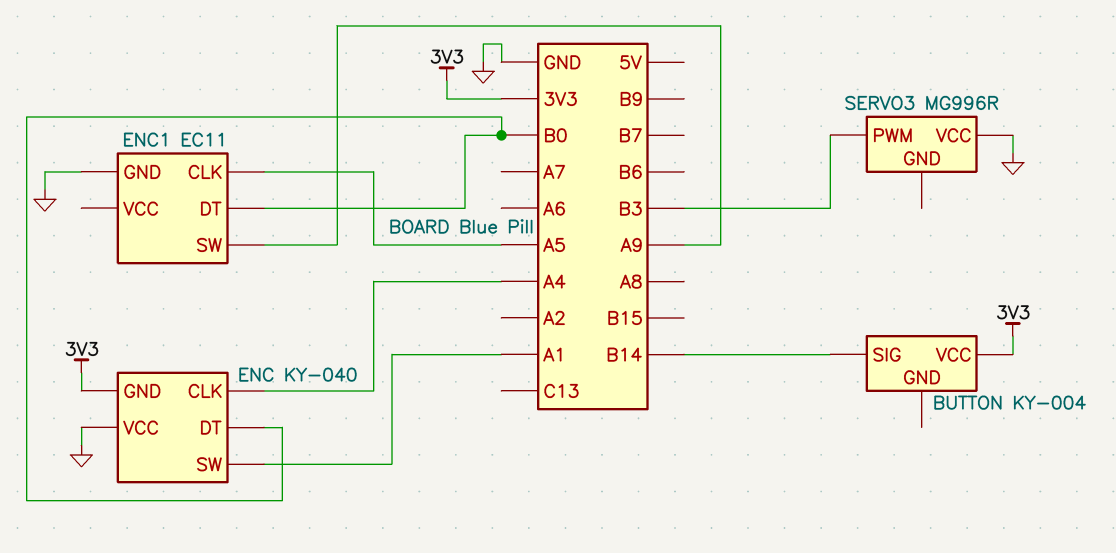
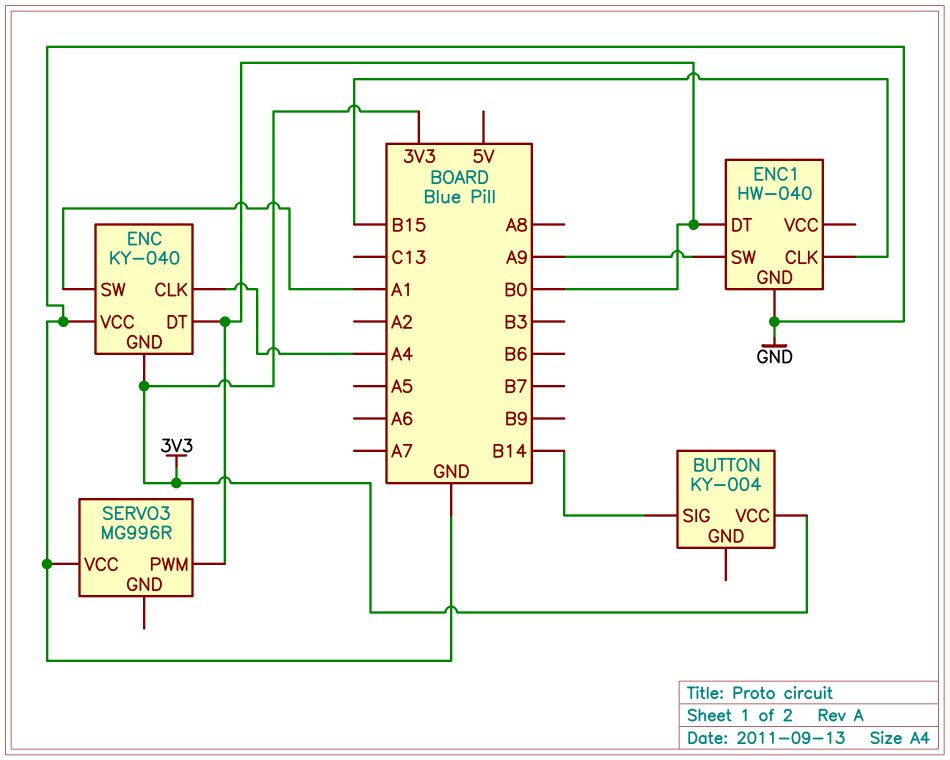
ENC1: EC11 -> HW-040
ENC1 pin CLK: A5 -> B15
SERVO3 pin PWM: B3 -> B0

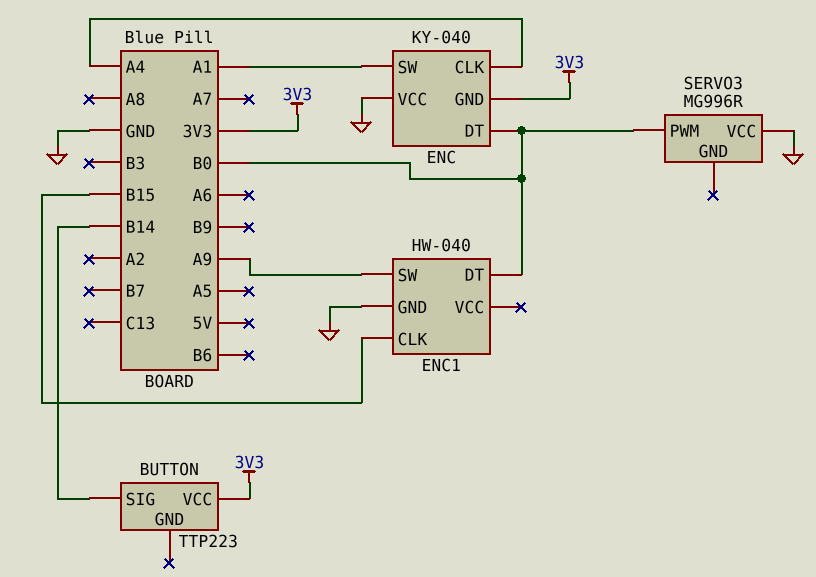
BUTTON: KY-004 -> TTP223

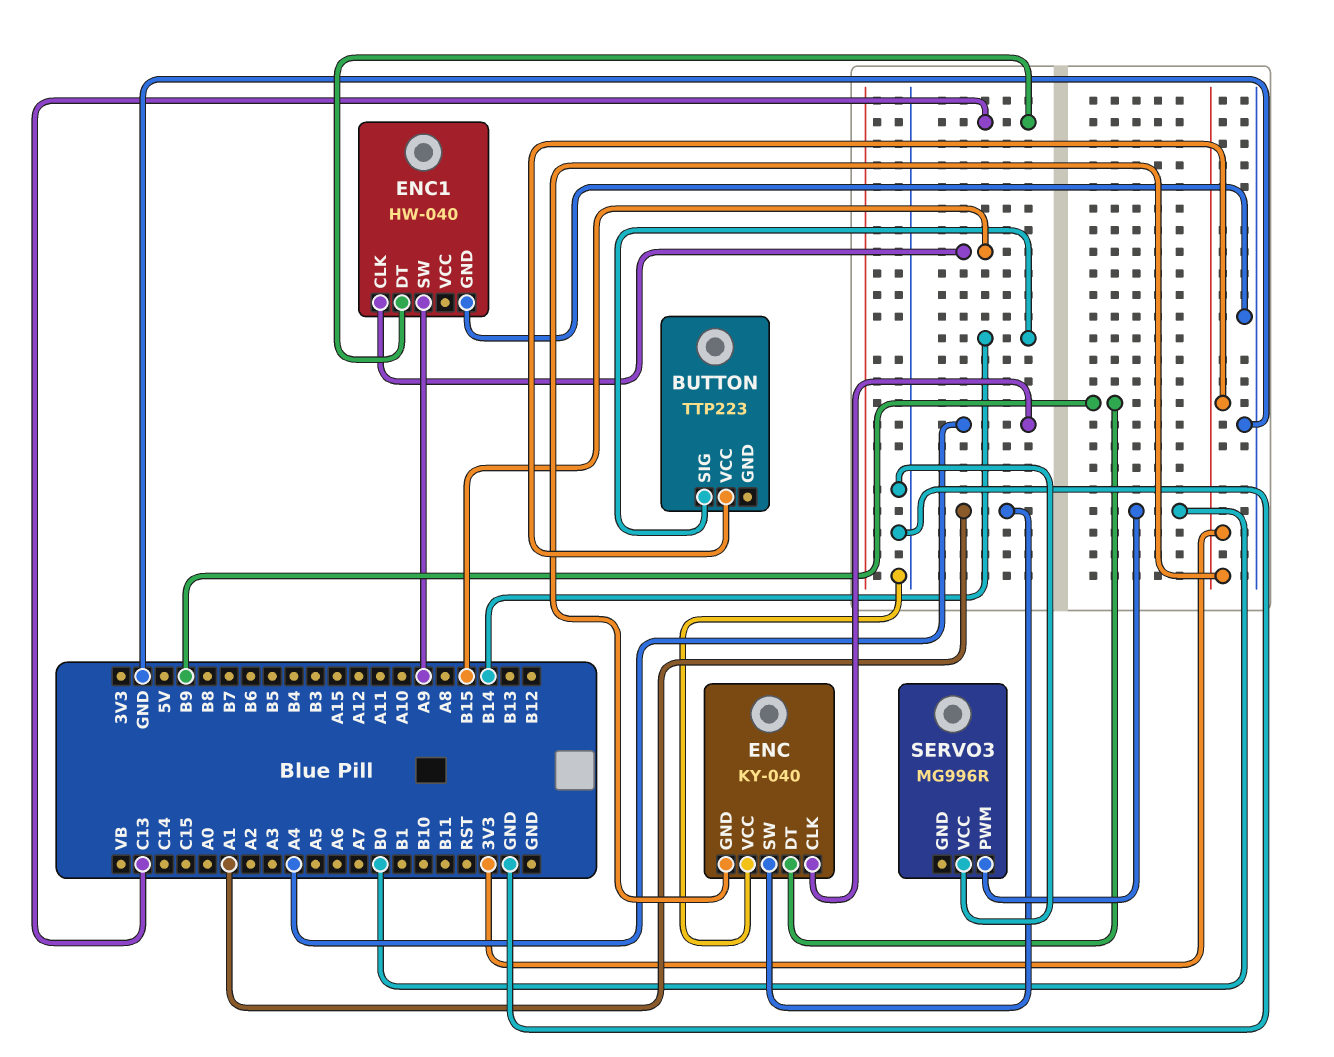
ENC pin DT: B0 -> B9
ENC1 pin DT: B0 -> C13

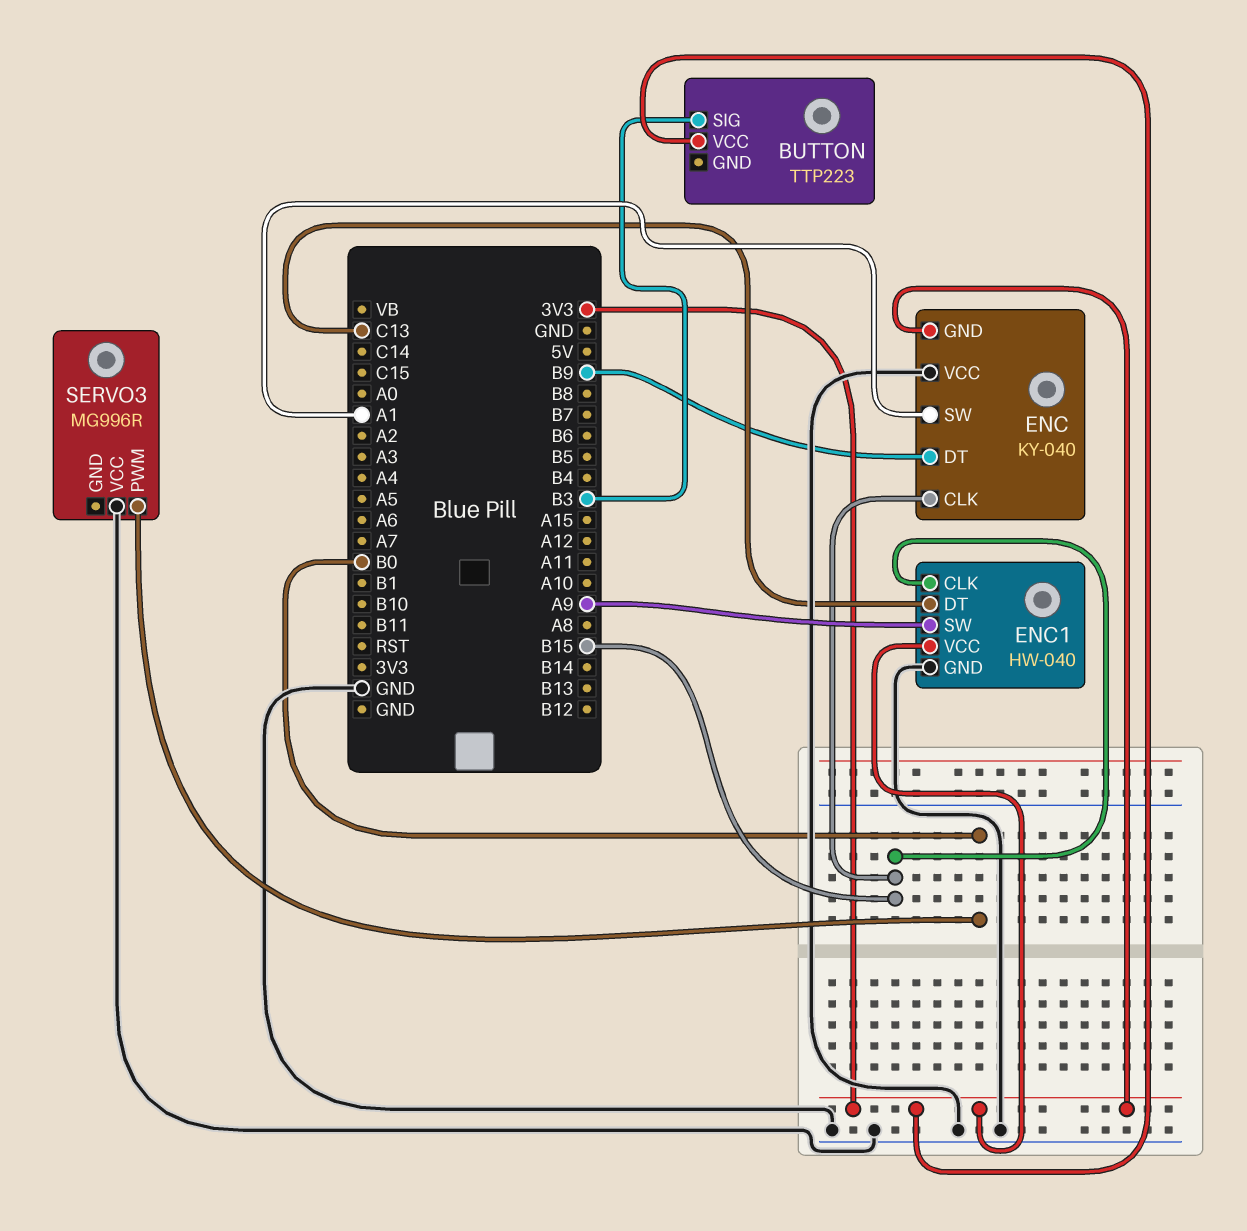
BUTTON pin SIG: B14 -> B3
ENC pin CLK: A4 -> B15
ENC1 pin VCC: none -> 3V3

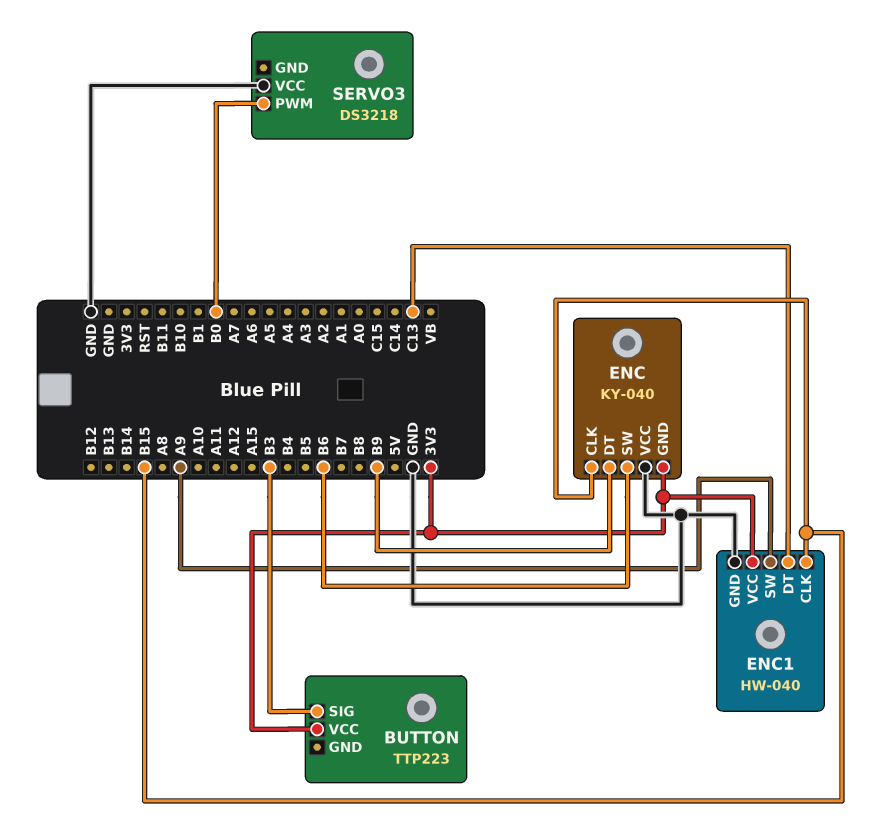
ENC pin SW: A1 -> B6
SERVO3: MG996R -> DS3218

